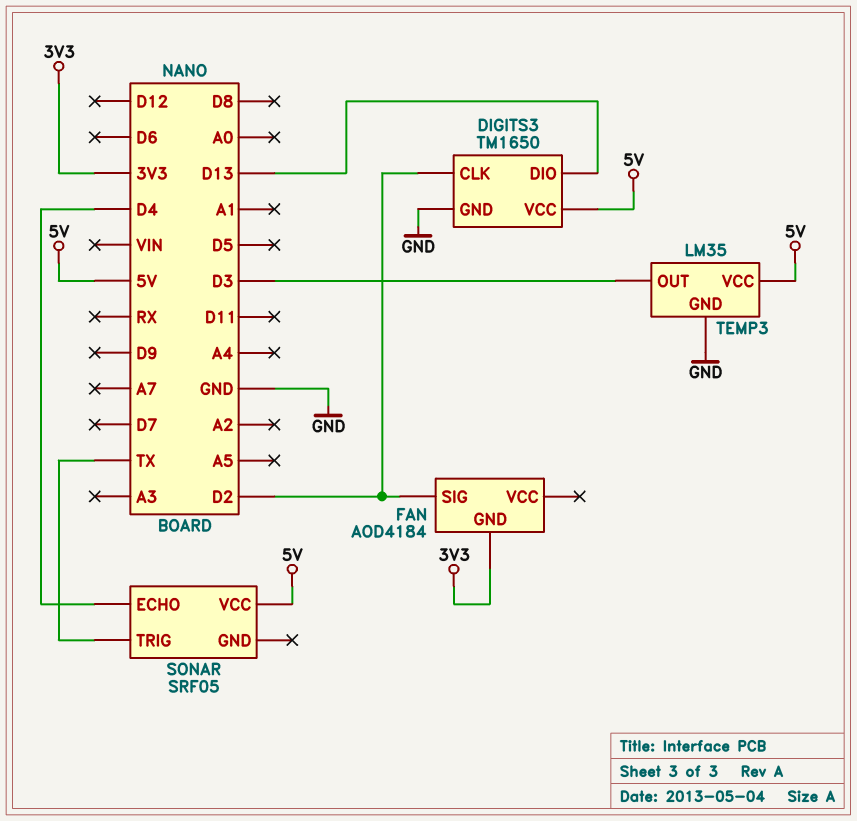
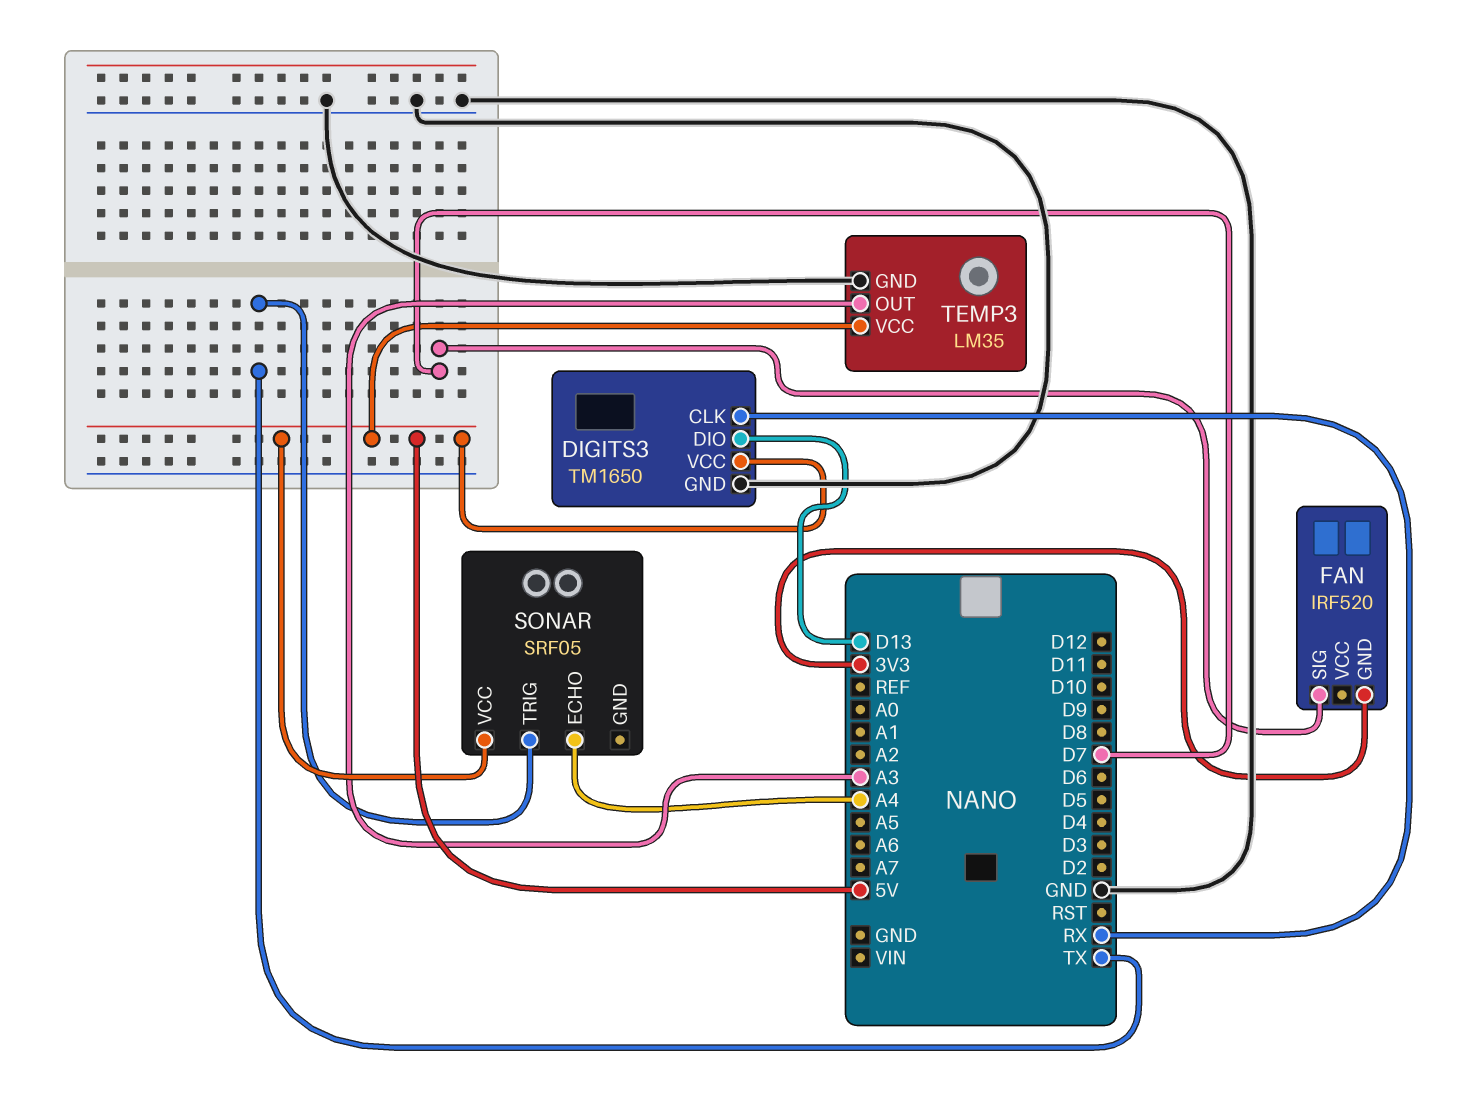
DIGITS3 pin CLK: D2 -> RX
FAN: AOD4184 -> IRF520
FAN pin SIG: D2 -> D7
SONAR pin ECHO: D4 -> A4
TEMP3 pin OUT: D3 -> A3

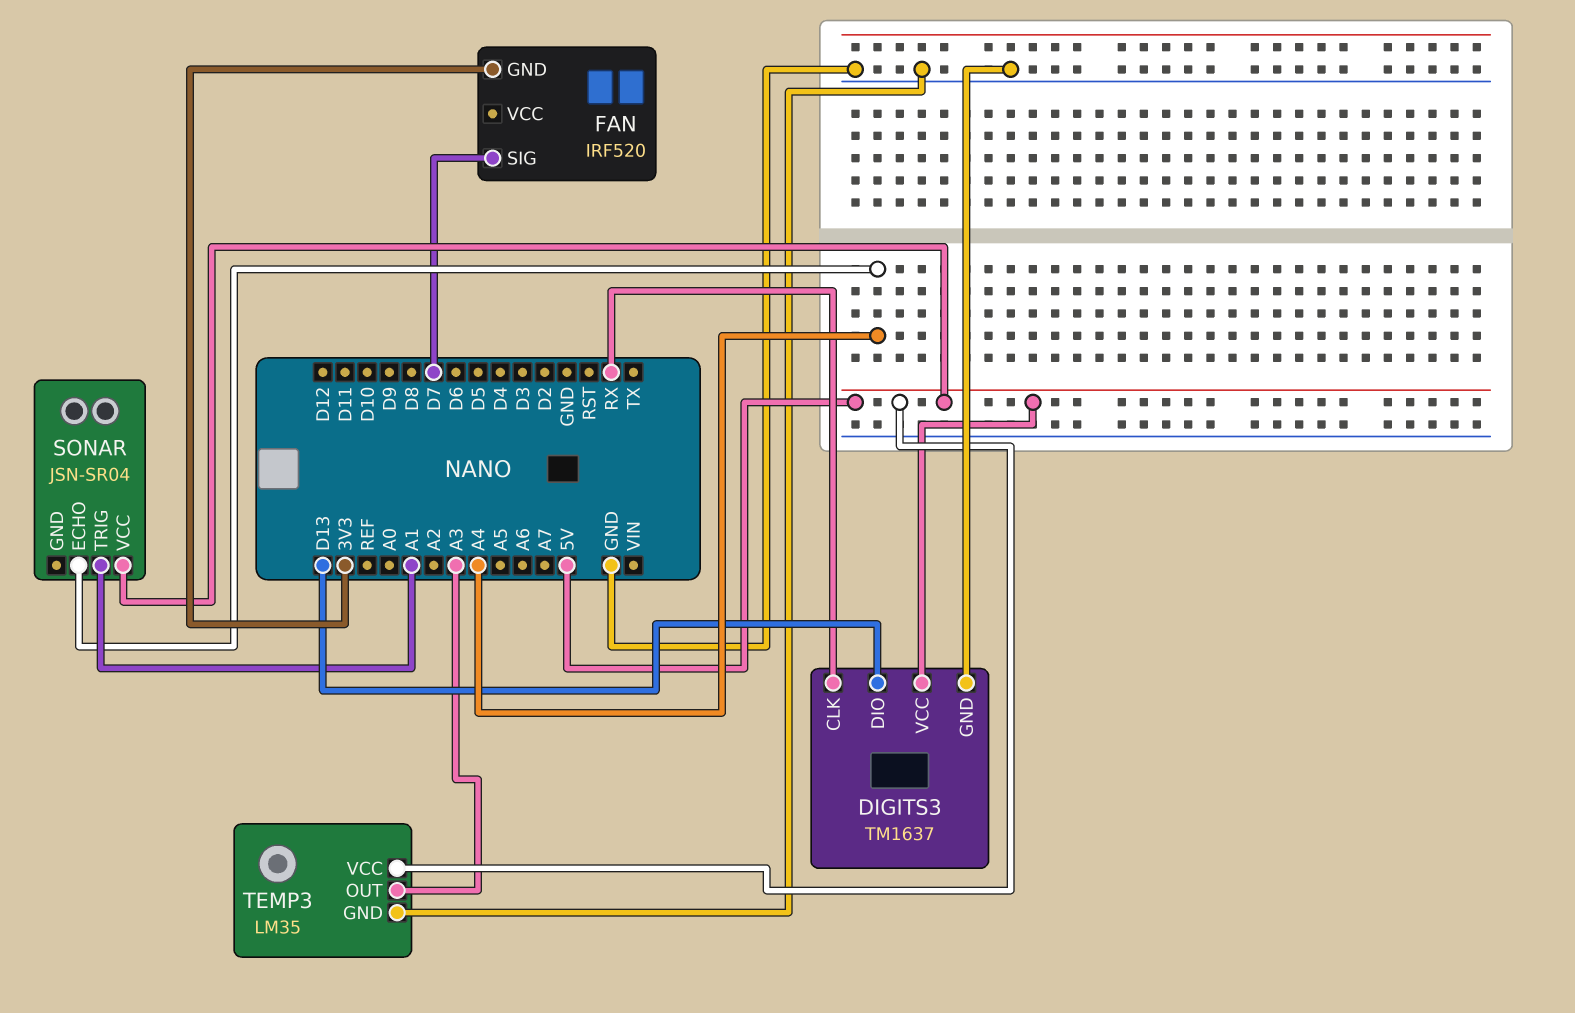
DIGITS3: TM1650 -> TM1637
SONAR: SRF05 -> JSN-SR04
SONAR pin TRIG: TX -> A1

